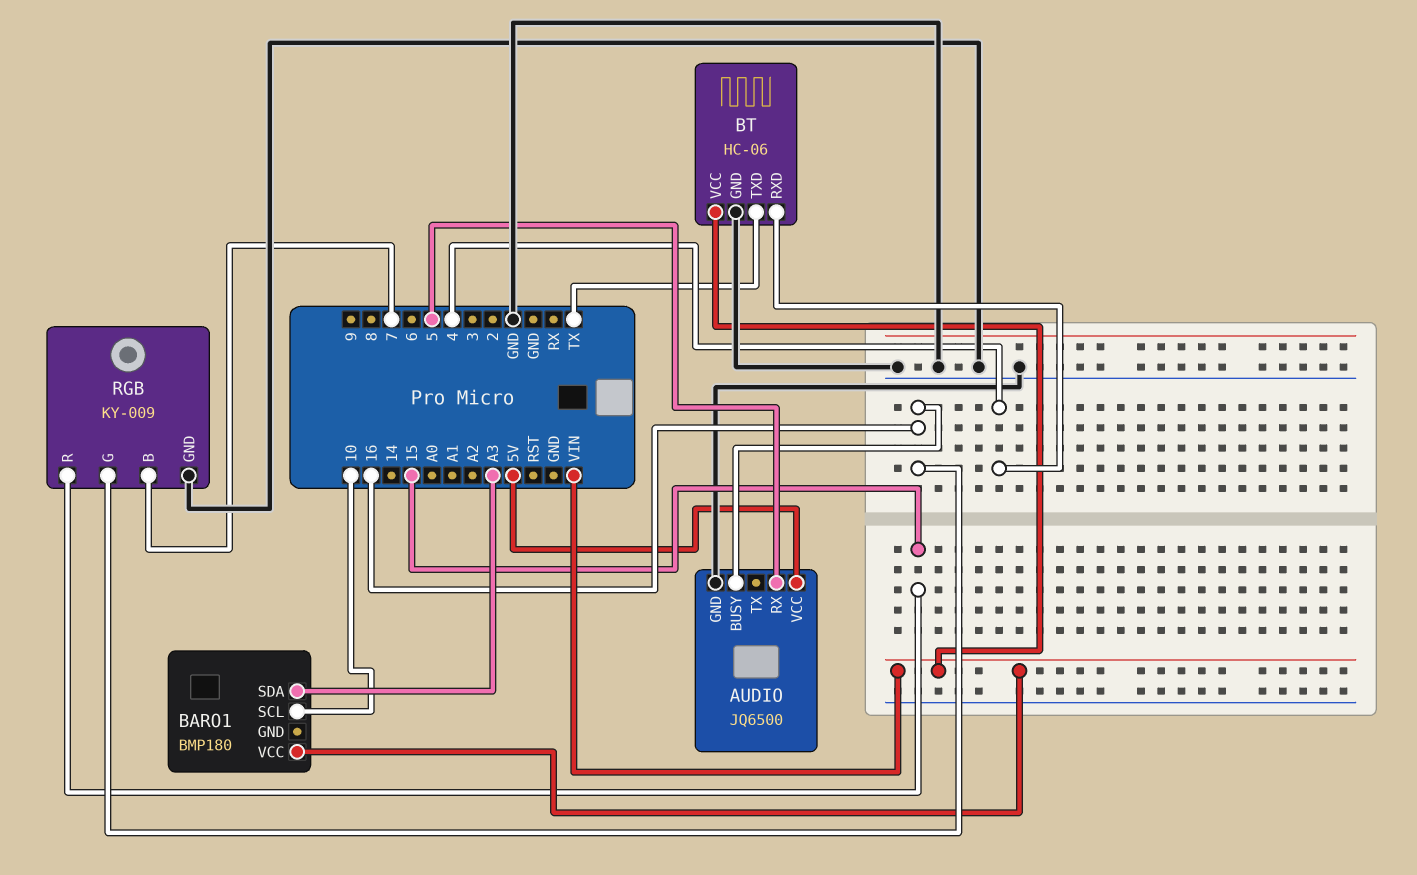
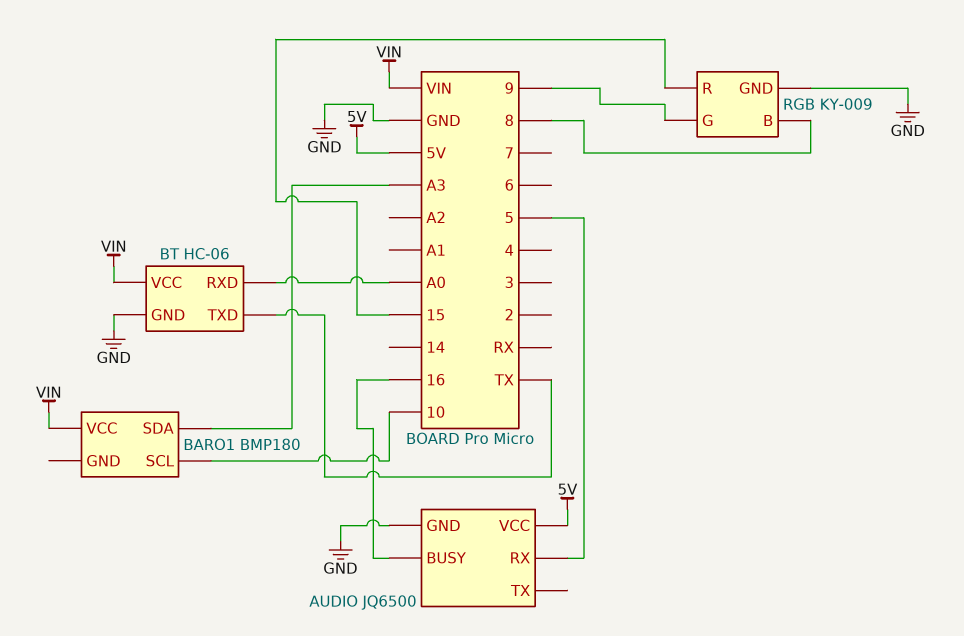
BT pin RXD: 4 -> A0
RGB pin B: 7 -> 8
RGB pin G: 16 -> 9

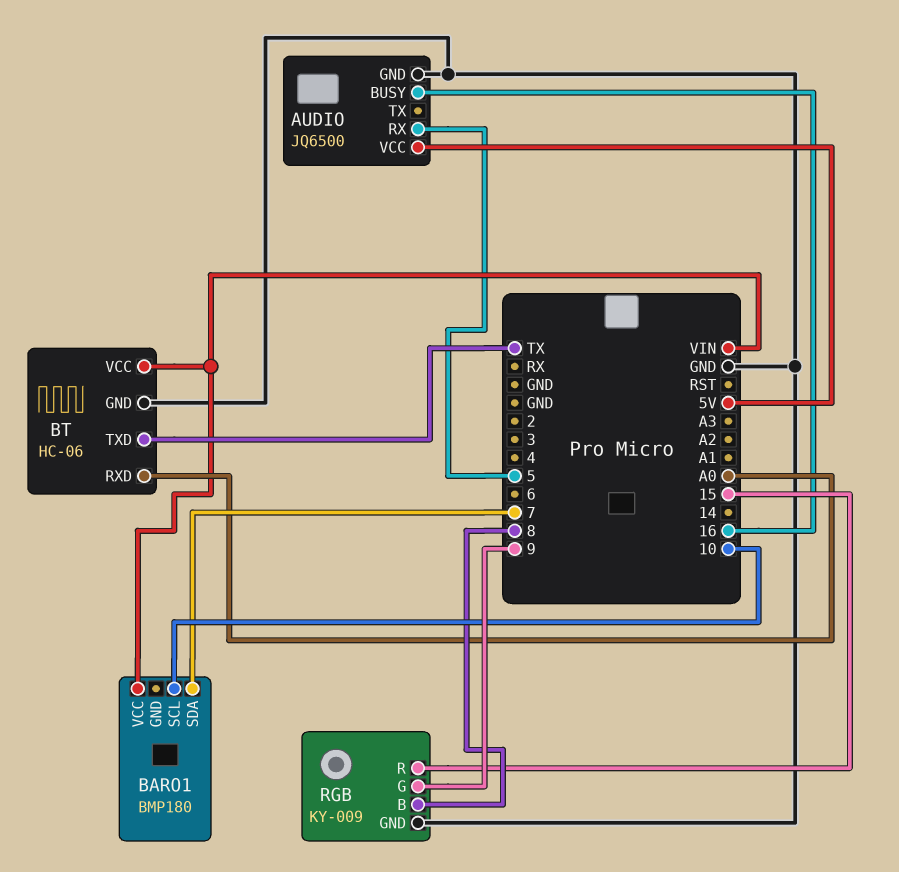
BARO1 pin SDA: A3 -> 7

